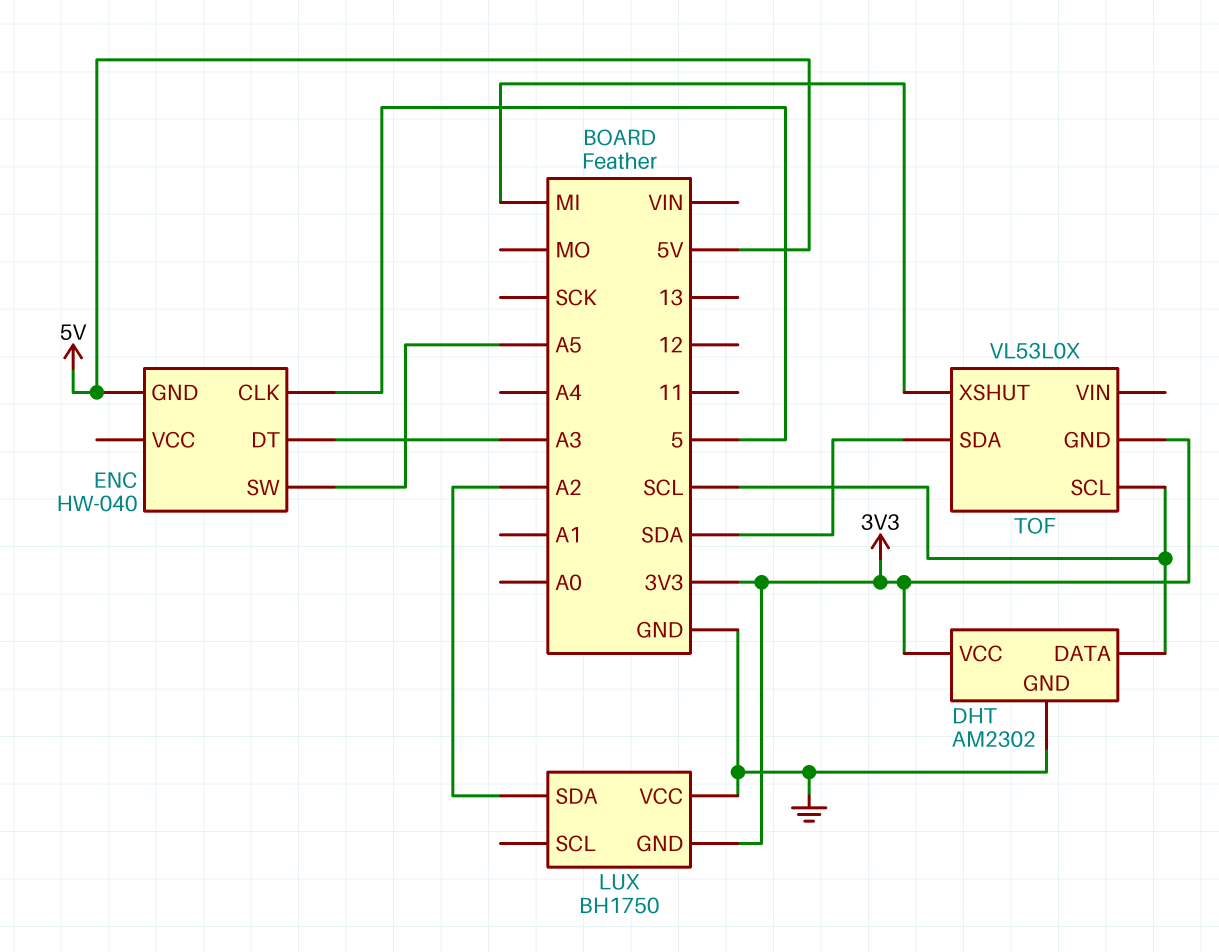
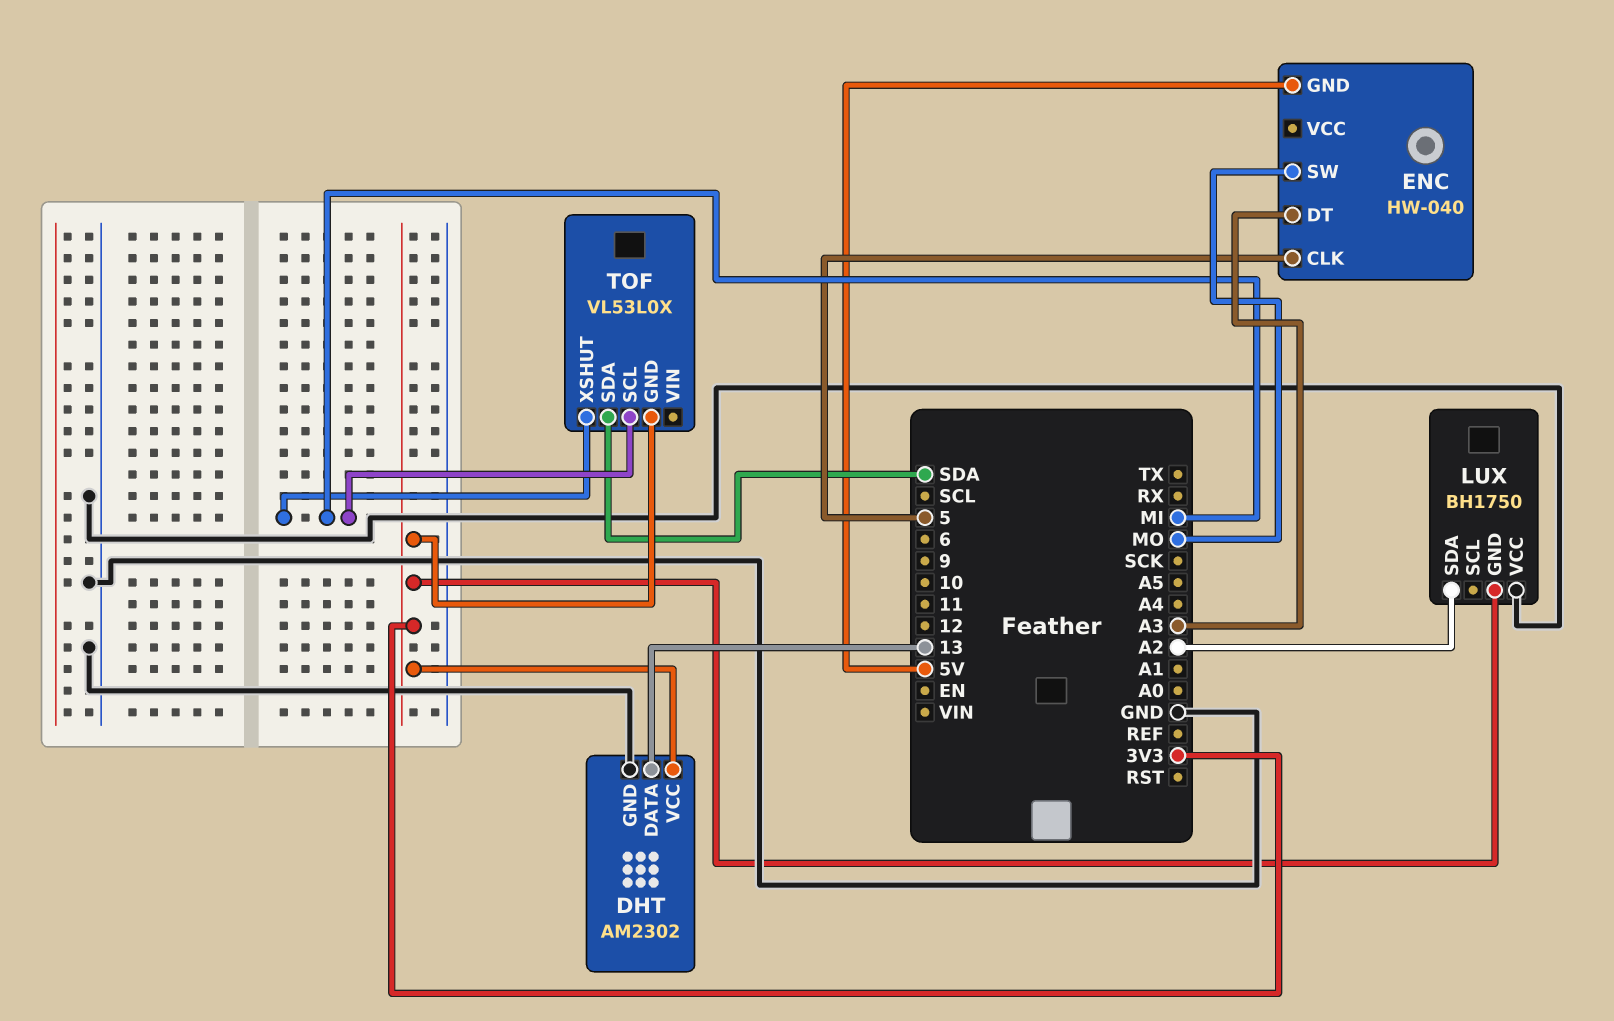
DHT pin DATA: SCL -> 13
ENC pin SW: A5 -> MO
TOF pin SCL: SCL -> MI

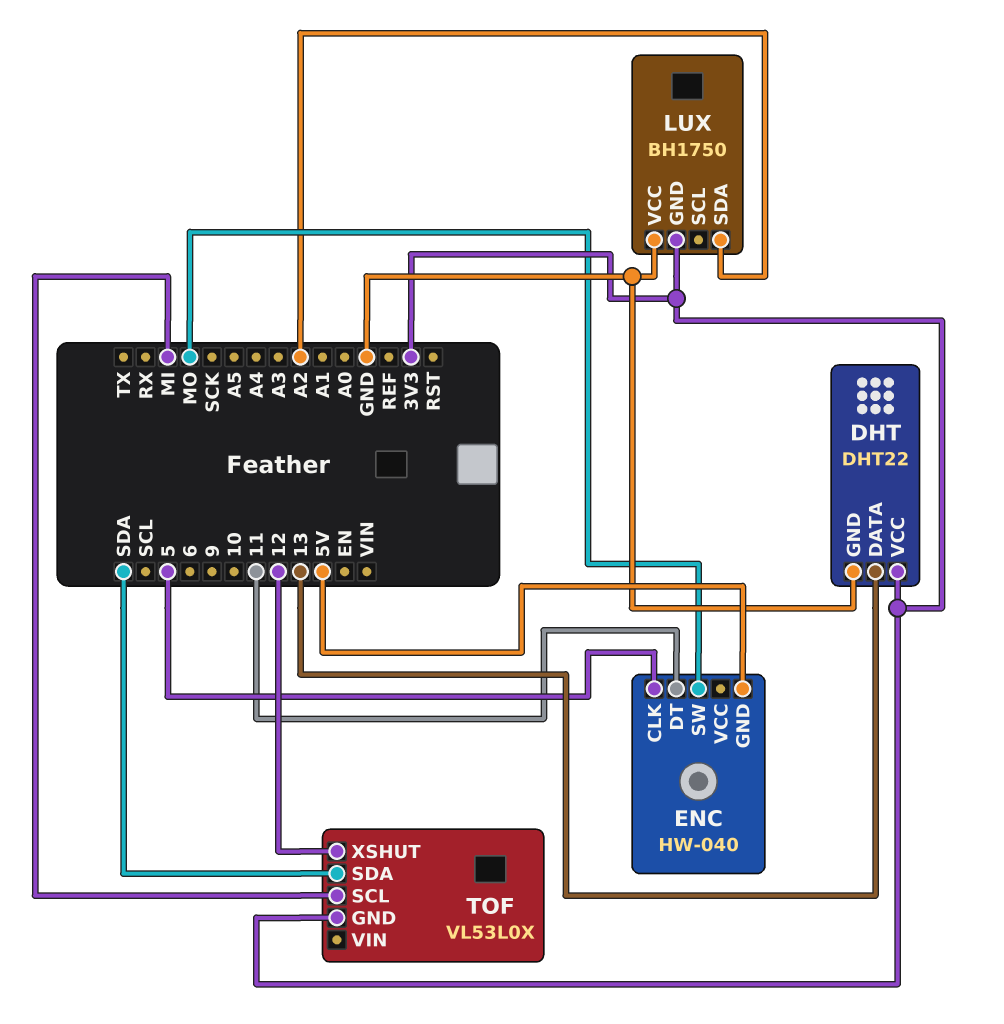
DHT: AM2302 -> DHT22
ENC pin DT: A3 -> 11
TOF pin XSHUT: MI -> 12

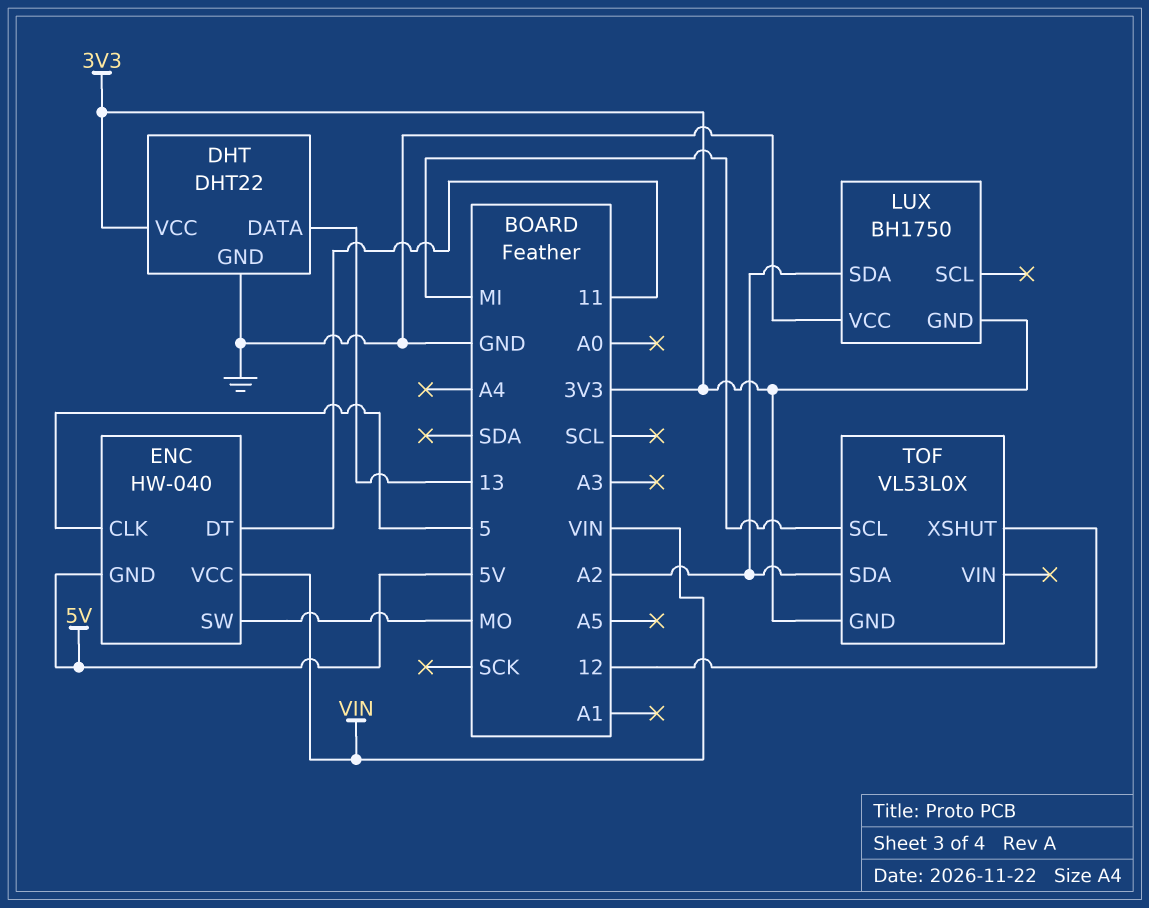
ENC pin VCC: none -> VIN
TOF pin SDA: SDA -> A2

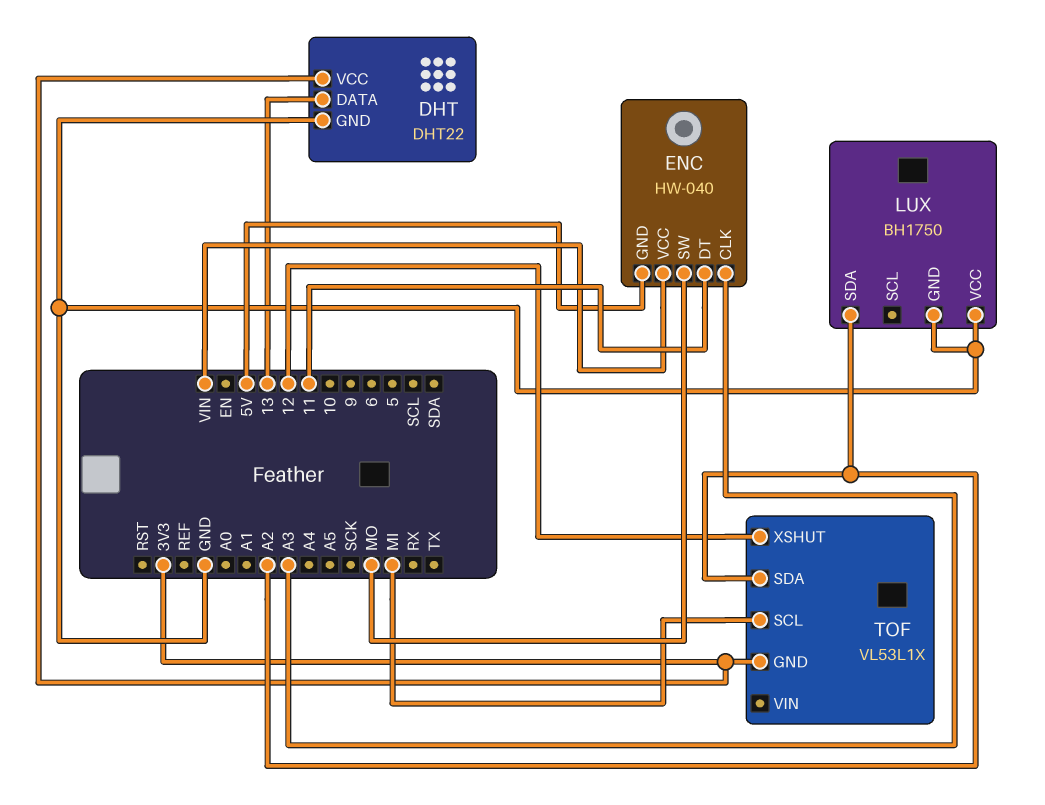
ENC pin CLK: 5 -> A3
LUX pin GND: 3V3 -> GND
TOF: VL53L0X -> VL53L1X

